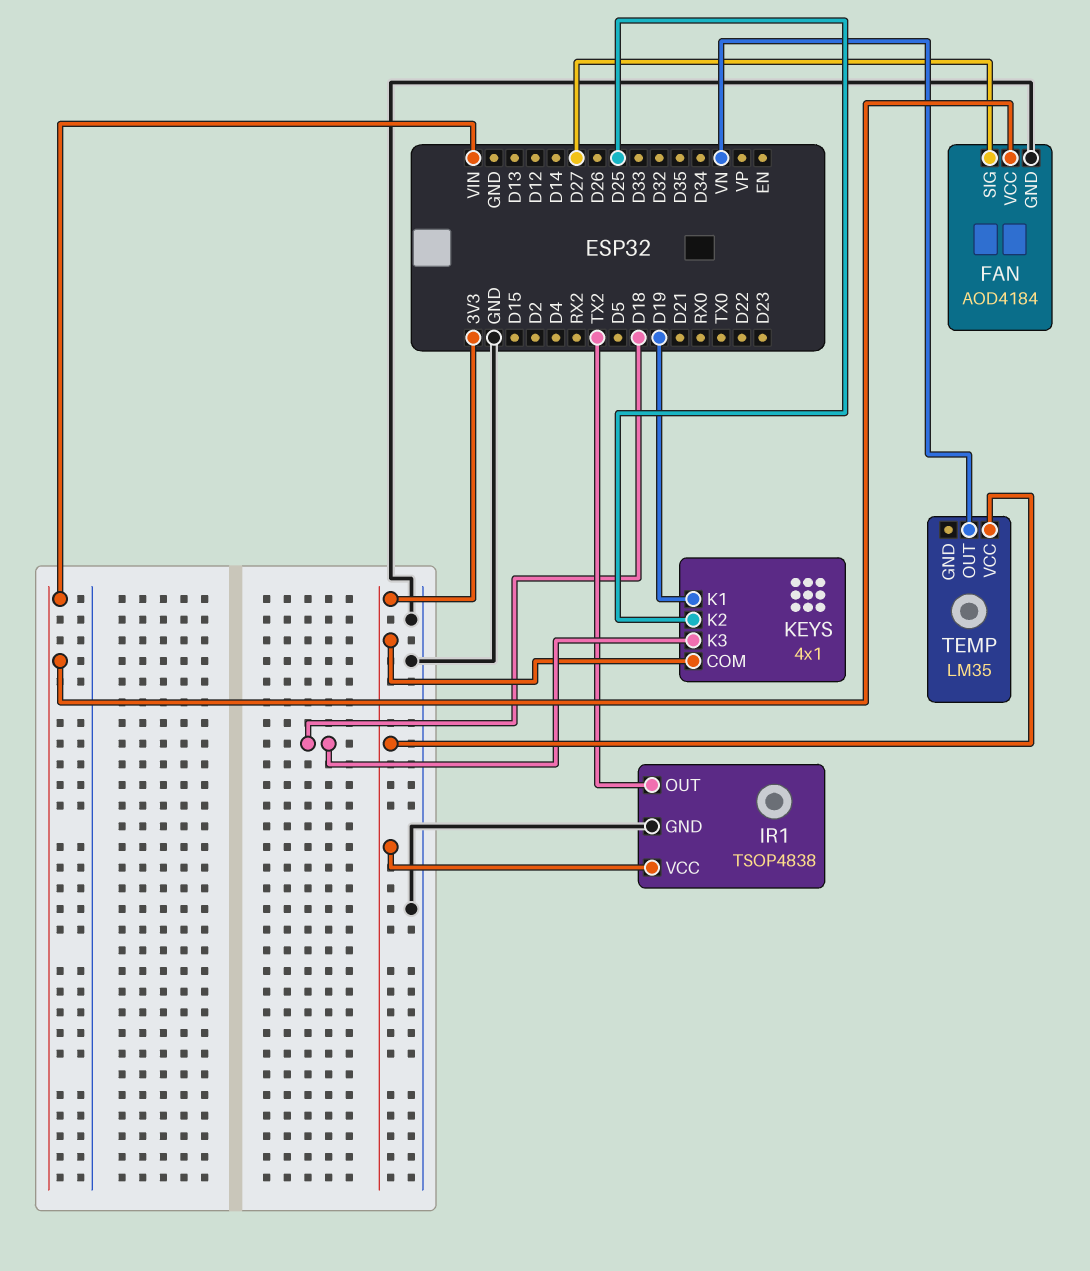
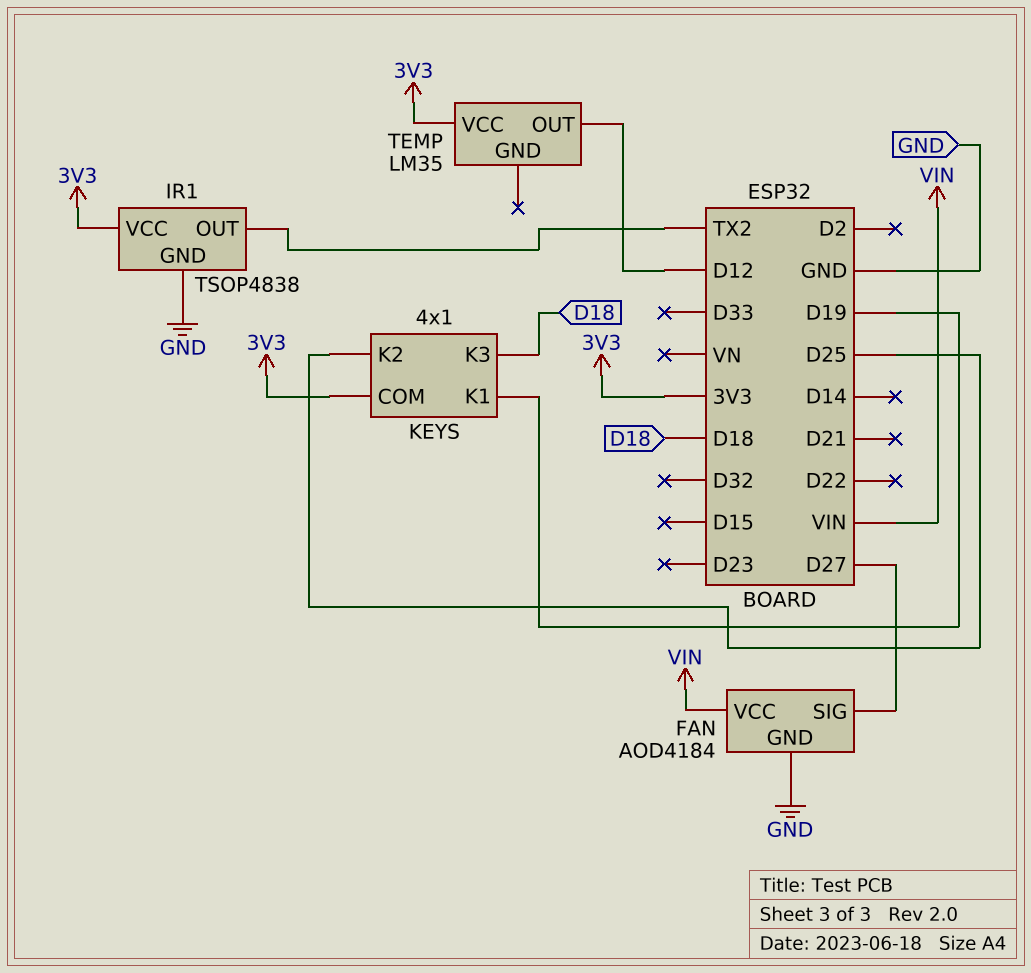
TEMP pin OUT: VN -> D12

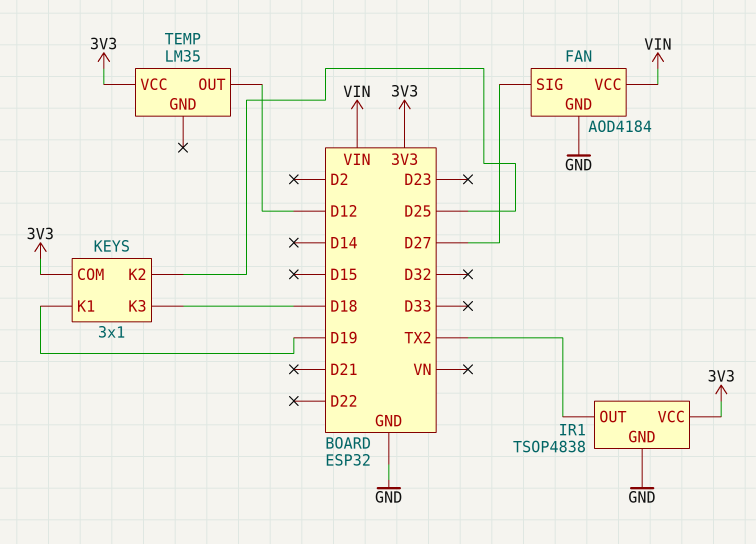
KEYS: 4x1 -> 3x1

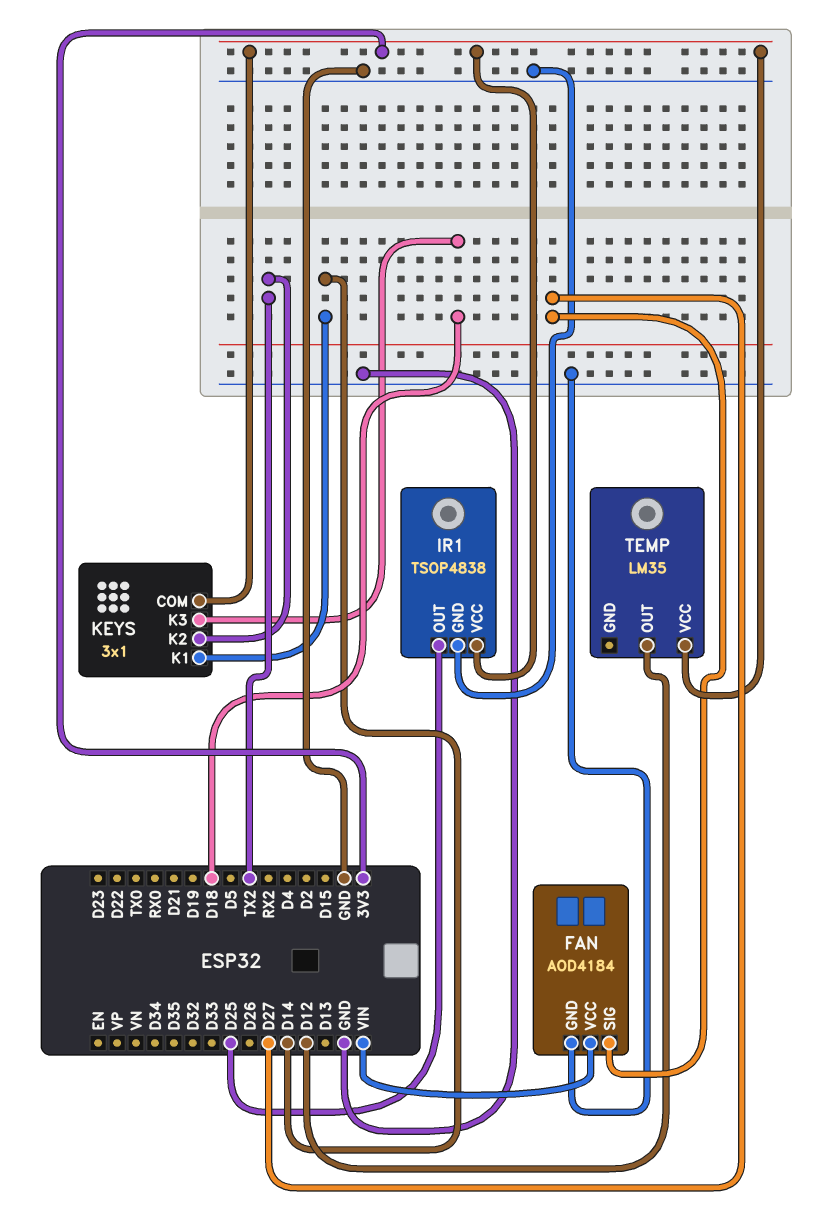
IR1 pin OUT: TX2 -> D25
KEYS pin K1: D19 -> D14
KEYS pin K2: D25 -> TX2

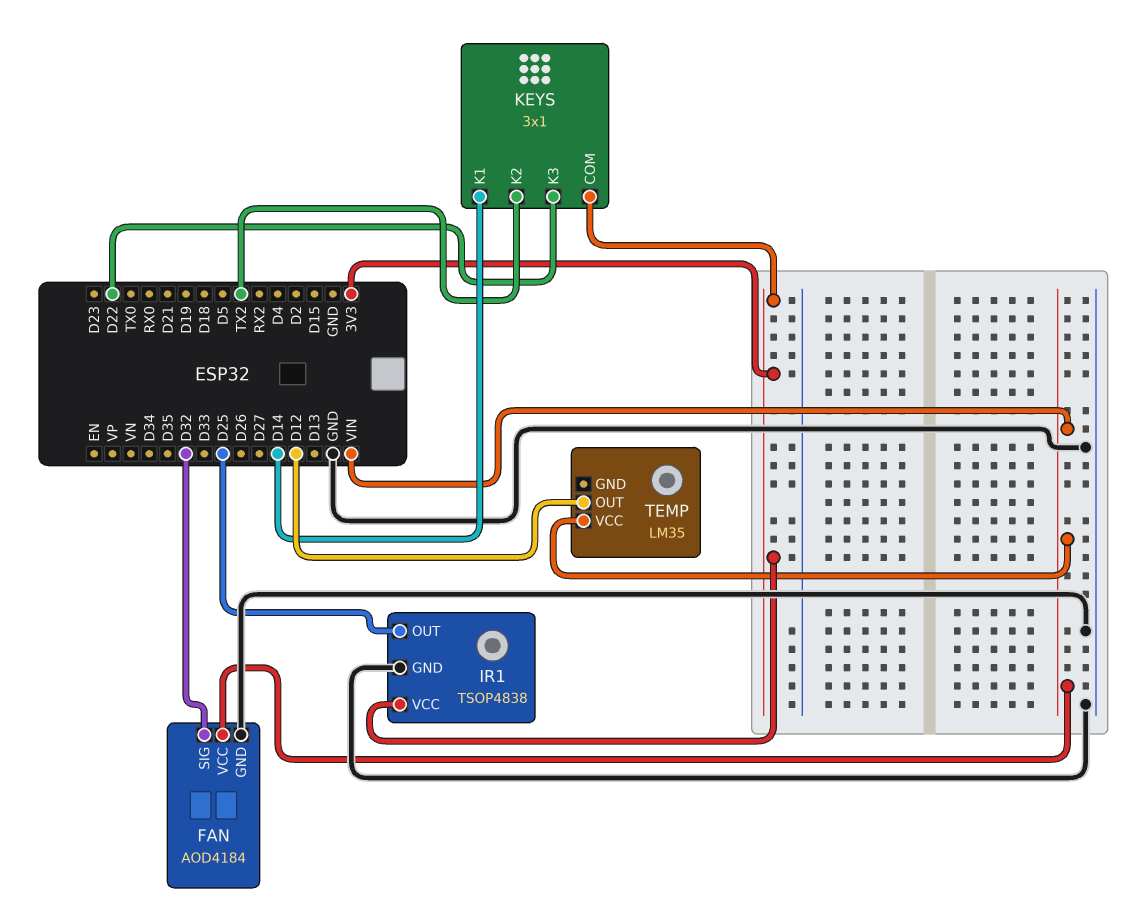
FAN pin SIG: D27 -> D32
KEYS pin K3: D18 -> D22
TEMP pin VCC: 3V3 -> VIN

